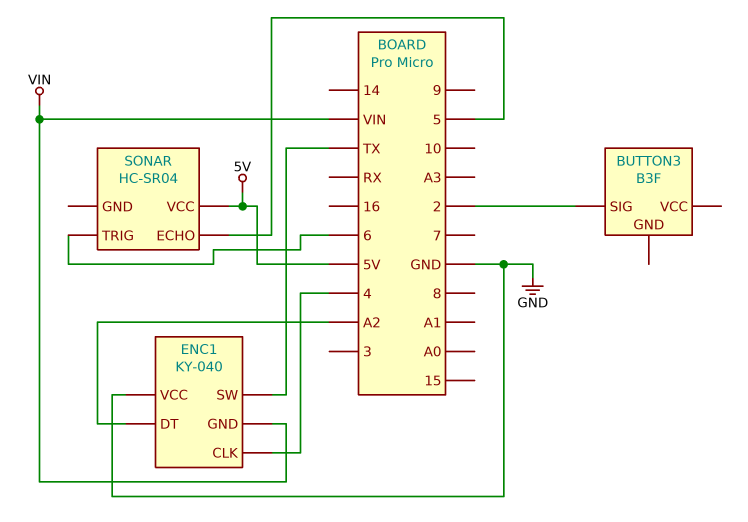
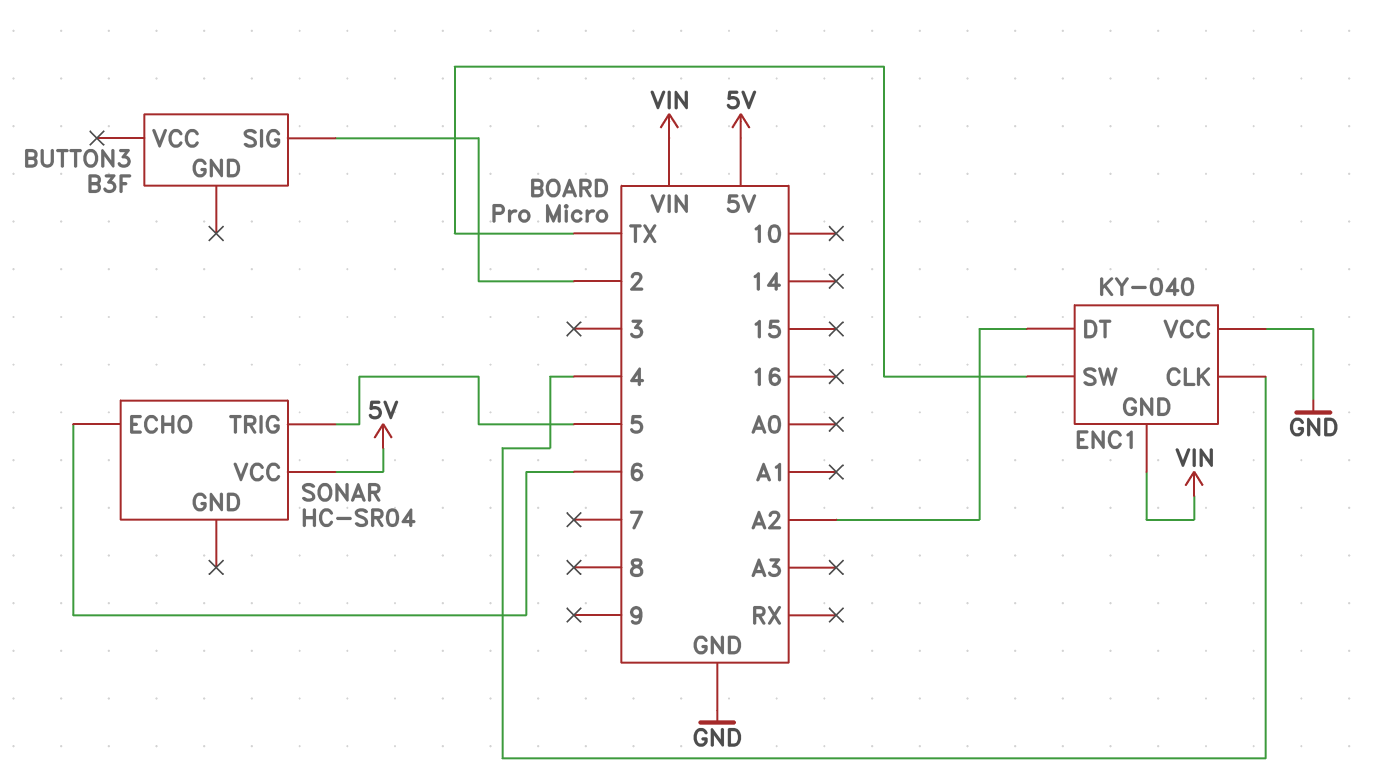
SONAR pin ECHO: 5 -> 6
SONAR pin TRIG: 6 -> 5

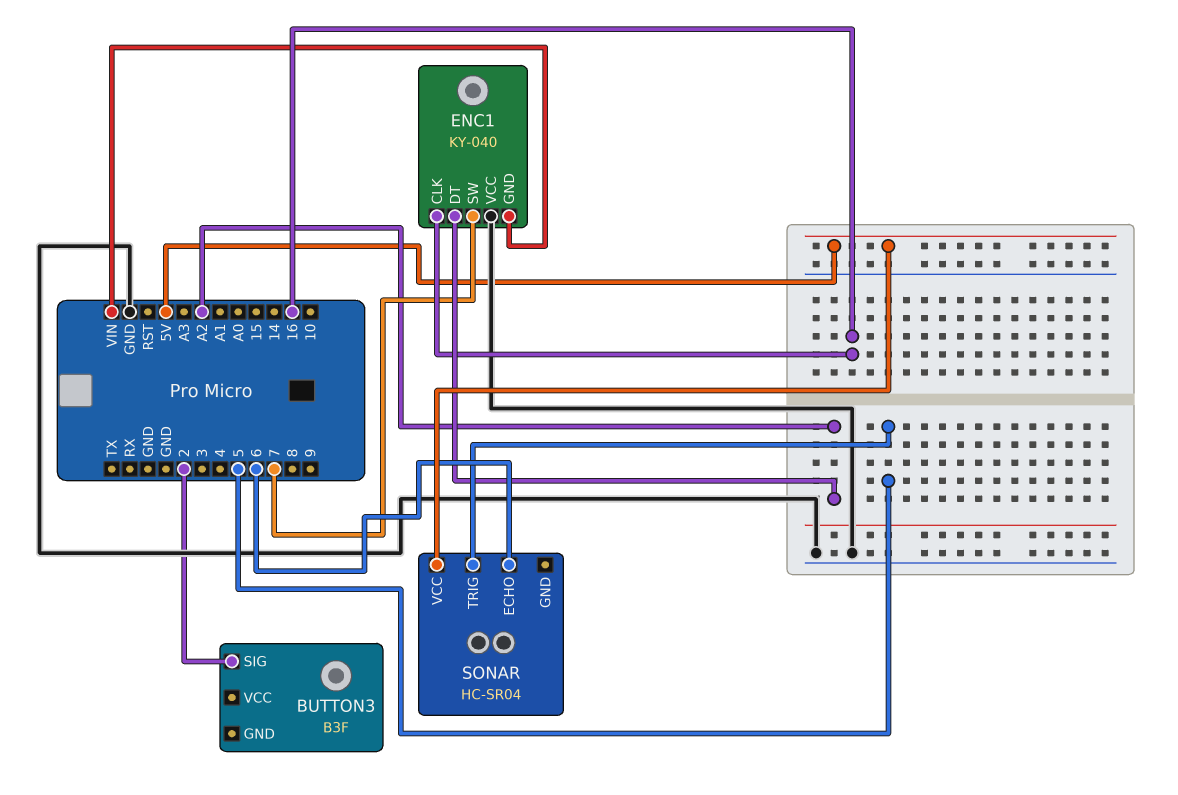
ENC1 pin CLK: 4 -> 16
ENC1 pin SW: TX -> 7

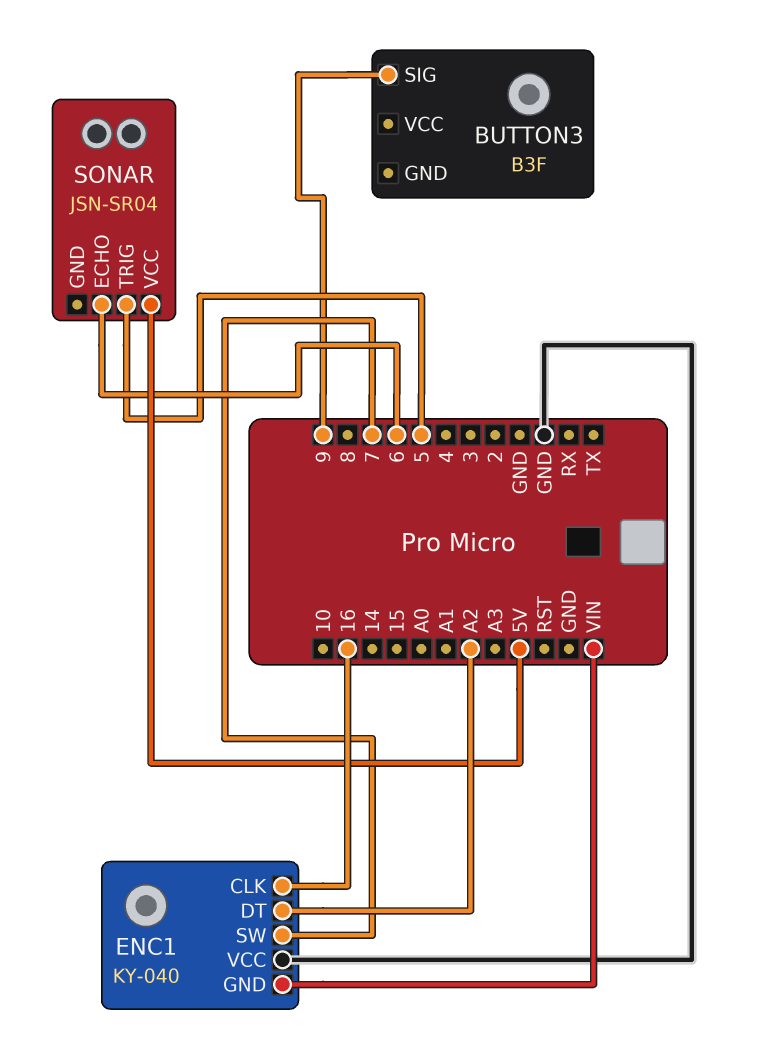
BUTTON3 pin SIG: 2 -> 9
SONAR: HC-SR04 -> JSN-SR04

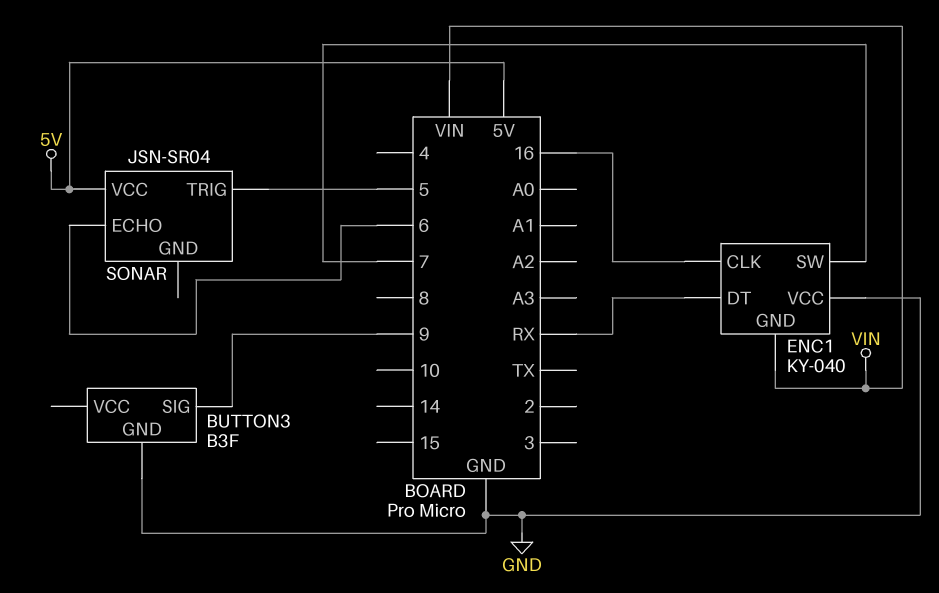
BUTTON3 pin GND: none -> GND
ENC1 pin DT: A2 -> RX

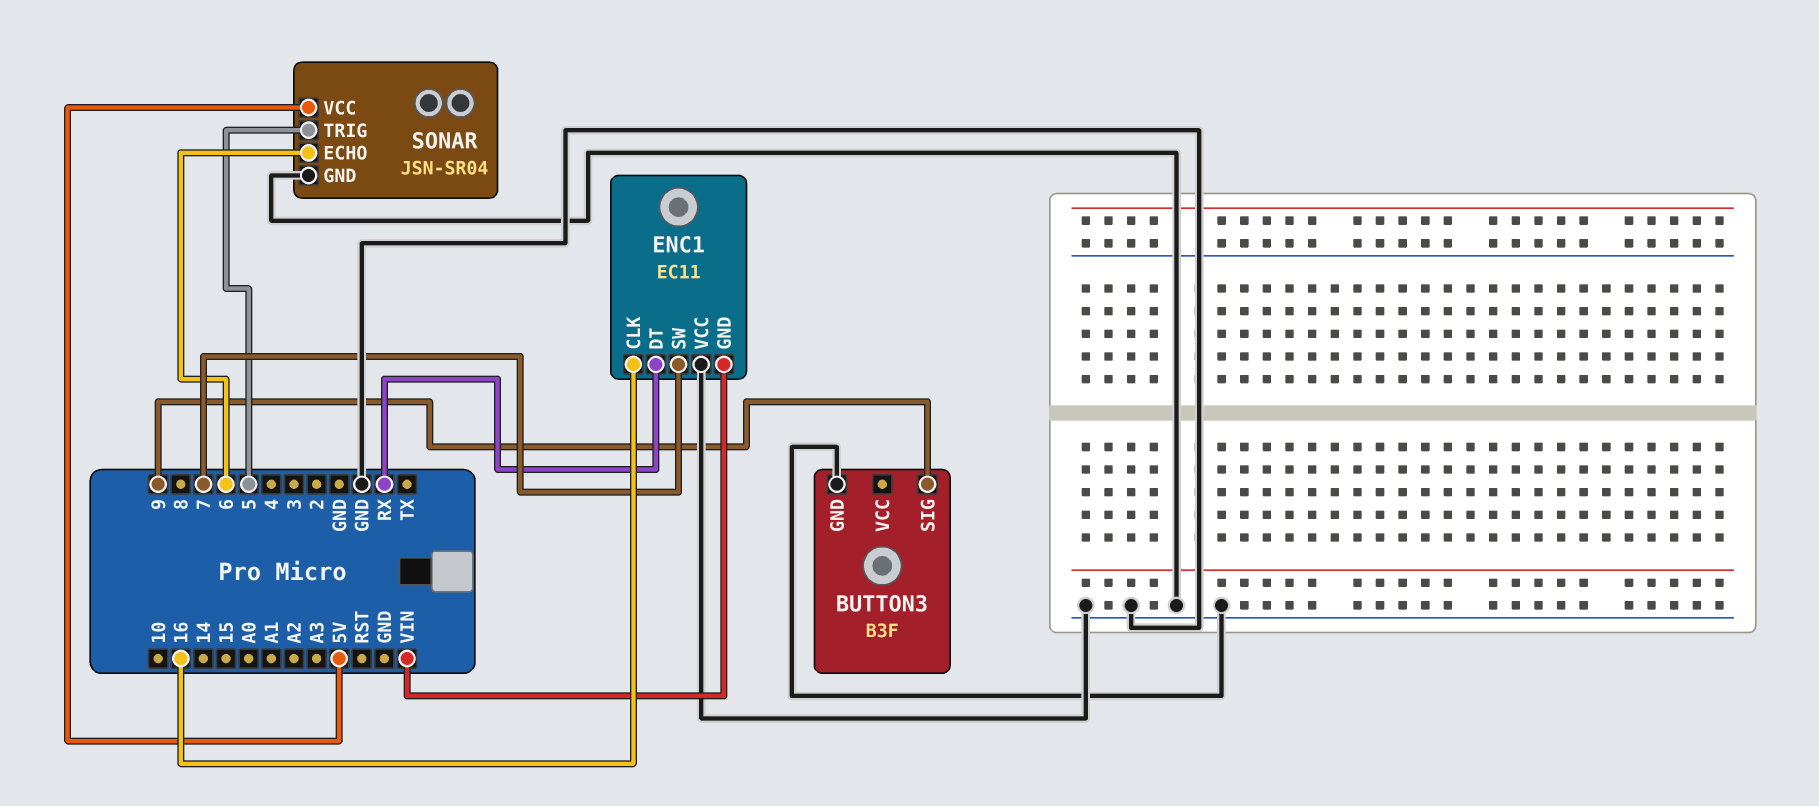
ENC1: KY-040 -> EC11
SONAR pin GND: none -> GND

